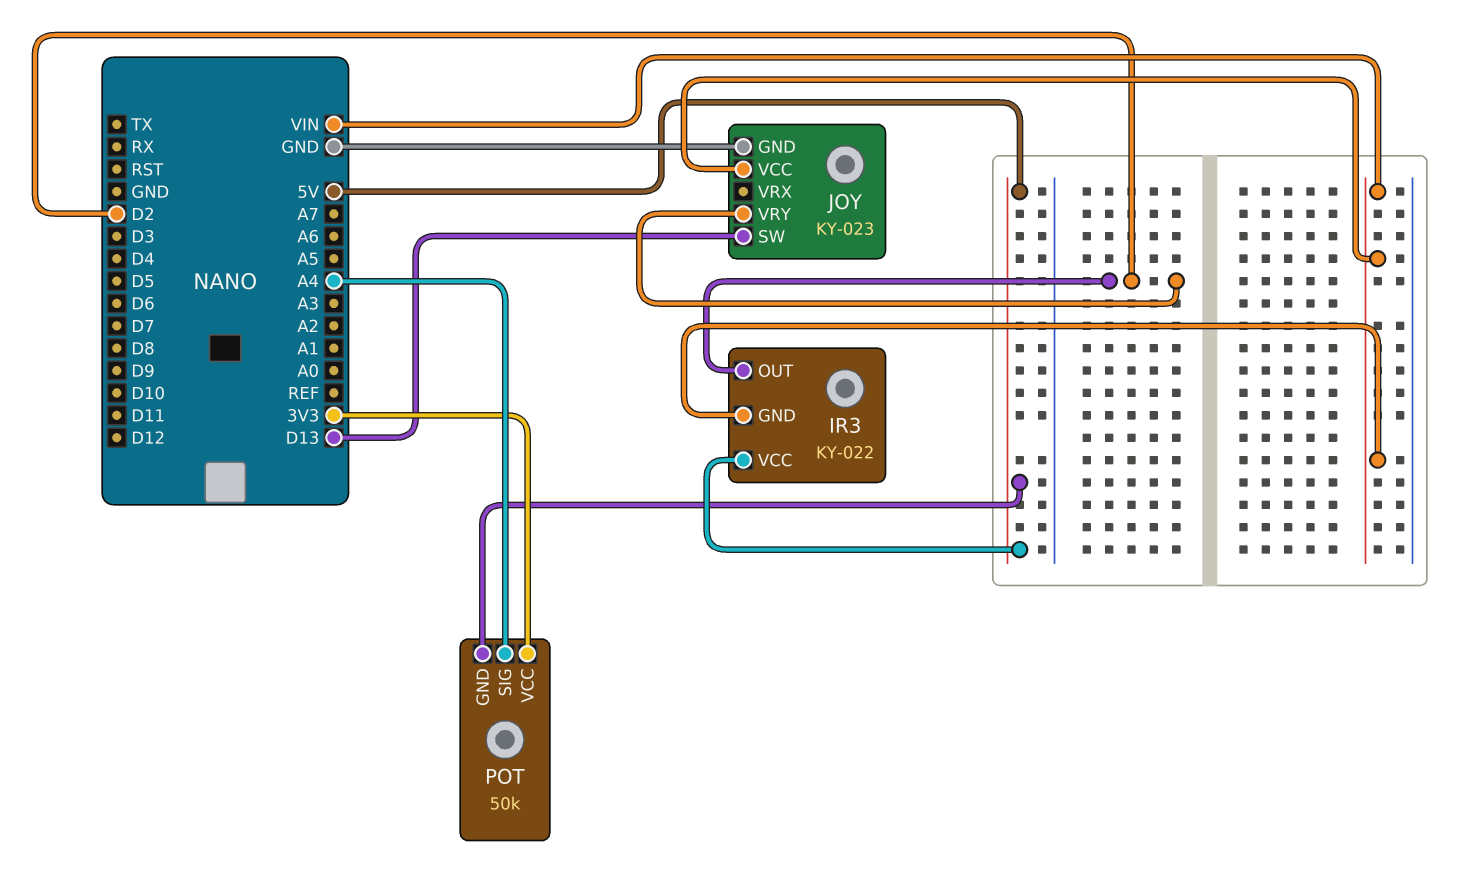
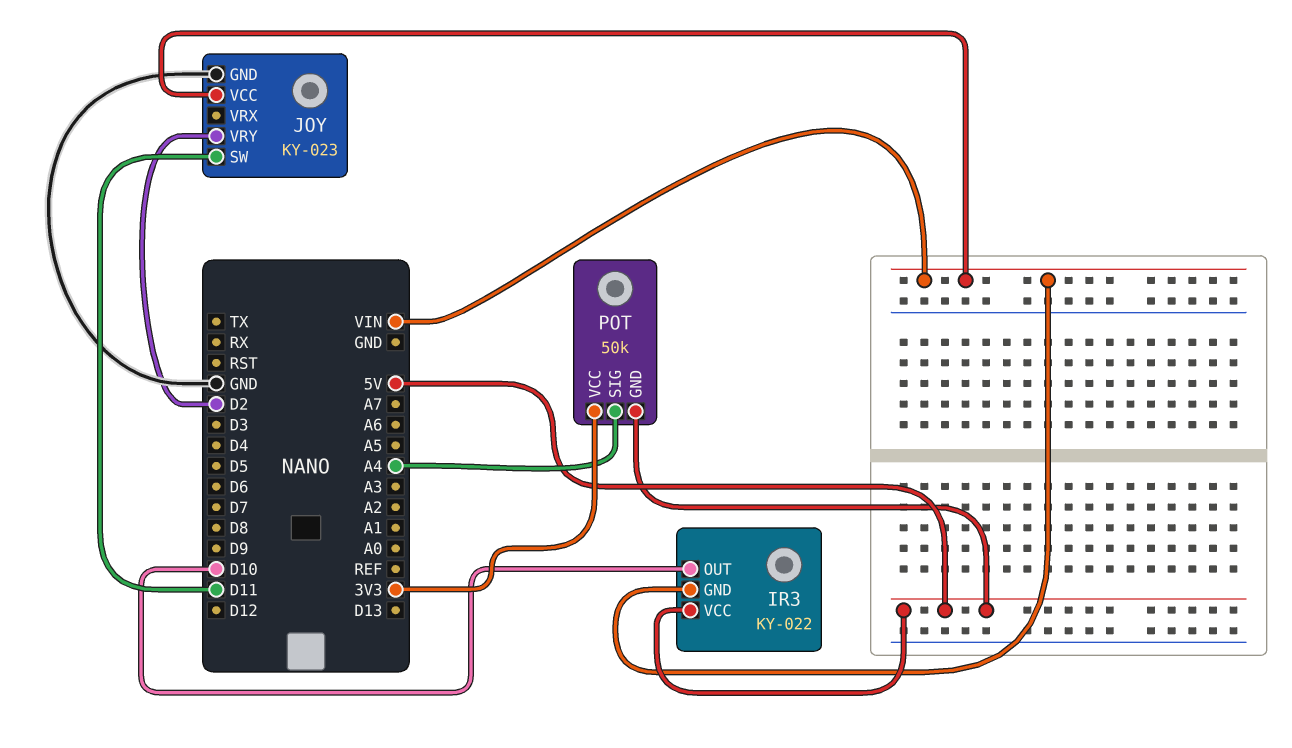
IR3 pin OUT: D2 -> D10
JOY pin SW: D13 -> D11

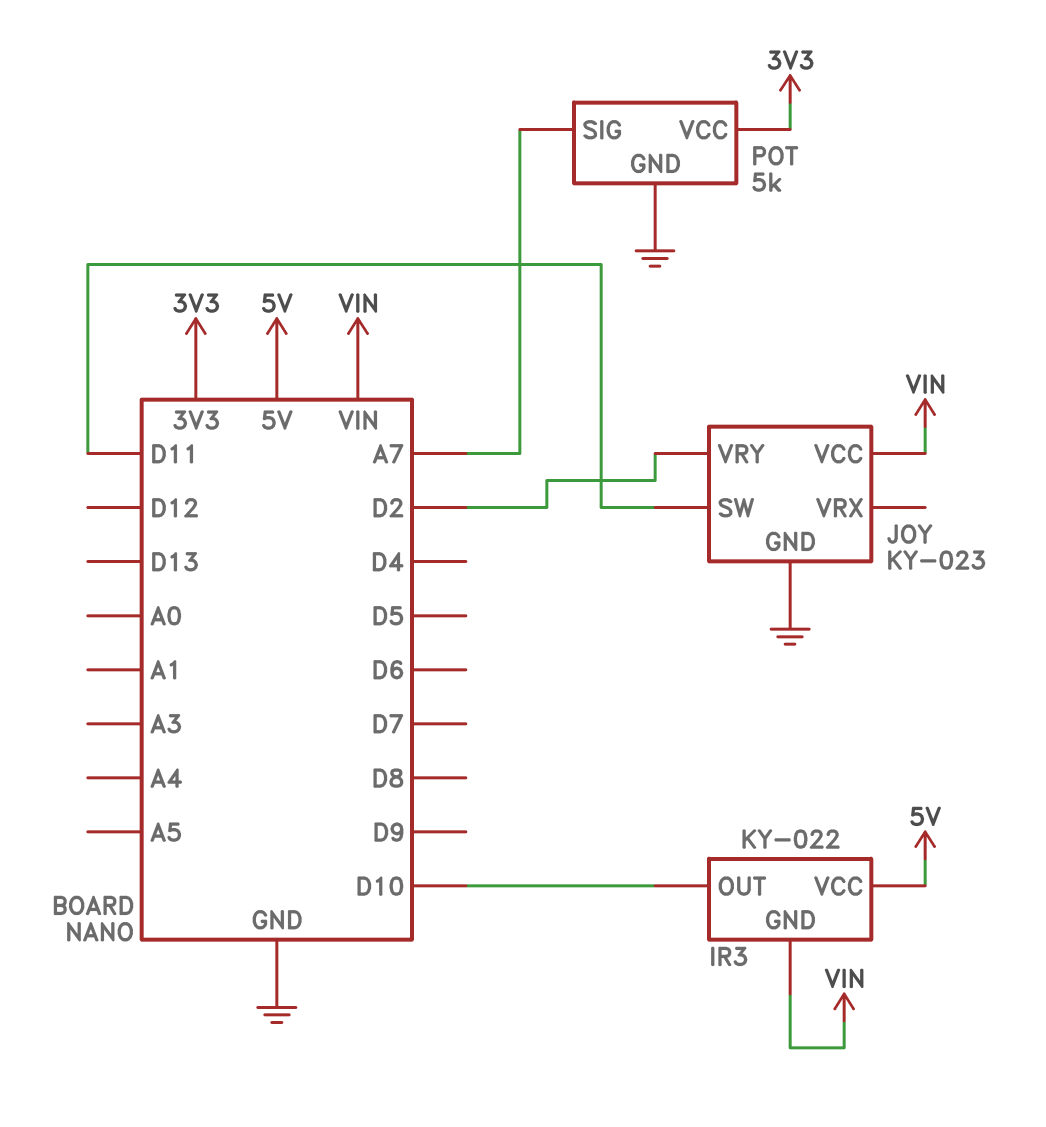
POT: 50k -> 5k
POT pin GND: 5V -> GND
POT pin SIG: A4 -> A7

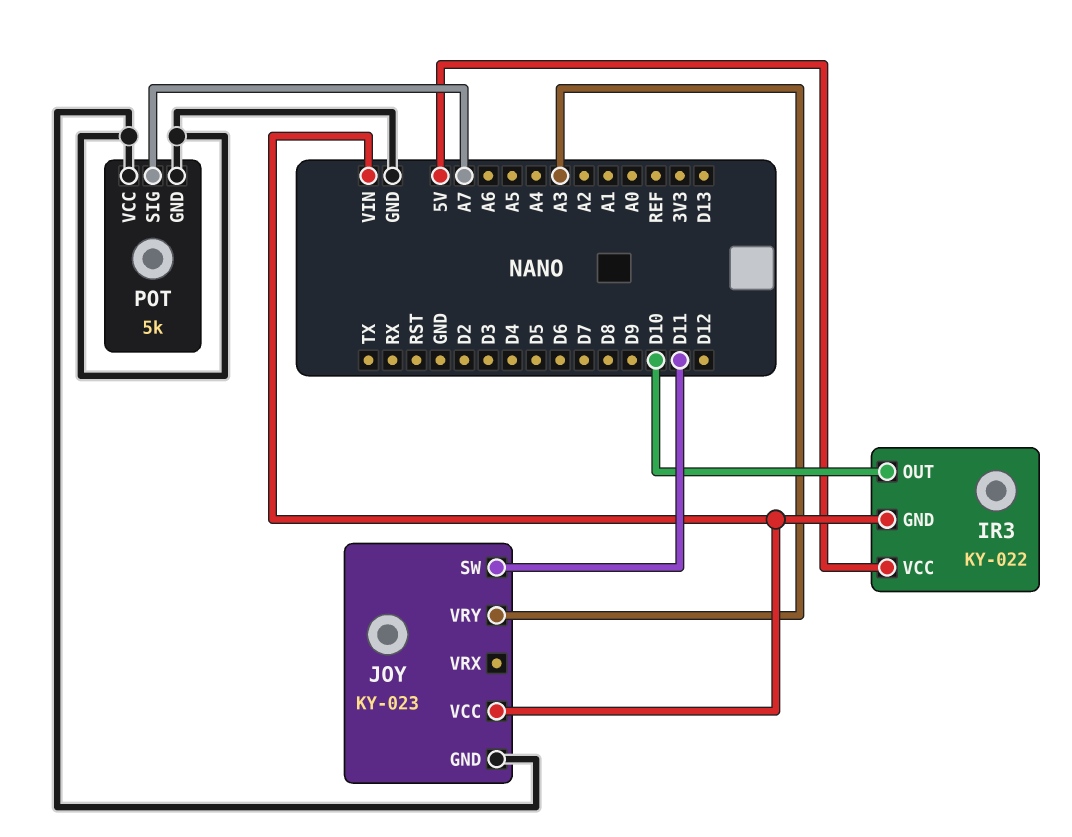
JOY pin VRY: D2 -> A3
POT pin VCC: 3V3 -> GND

